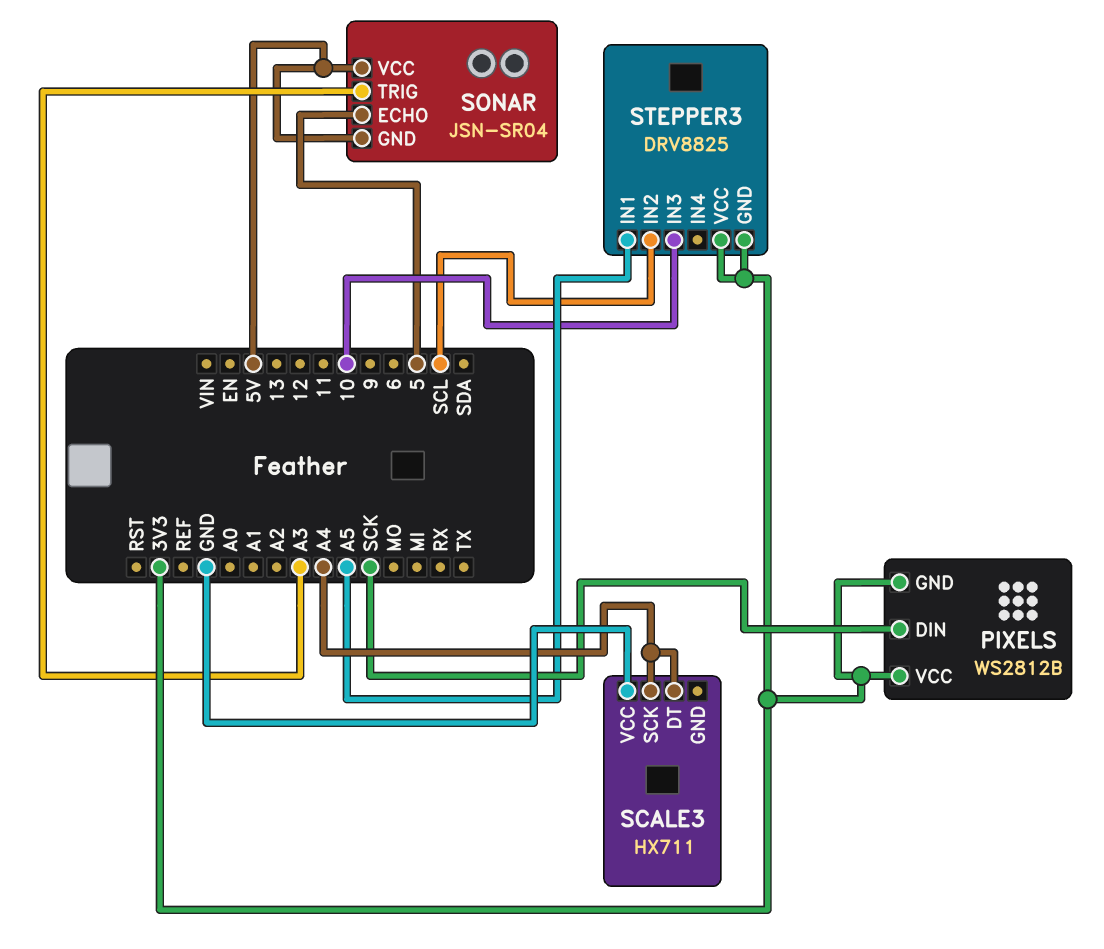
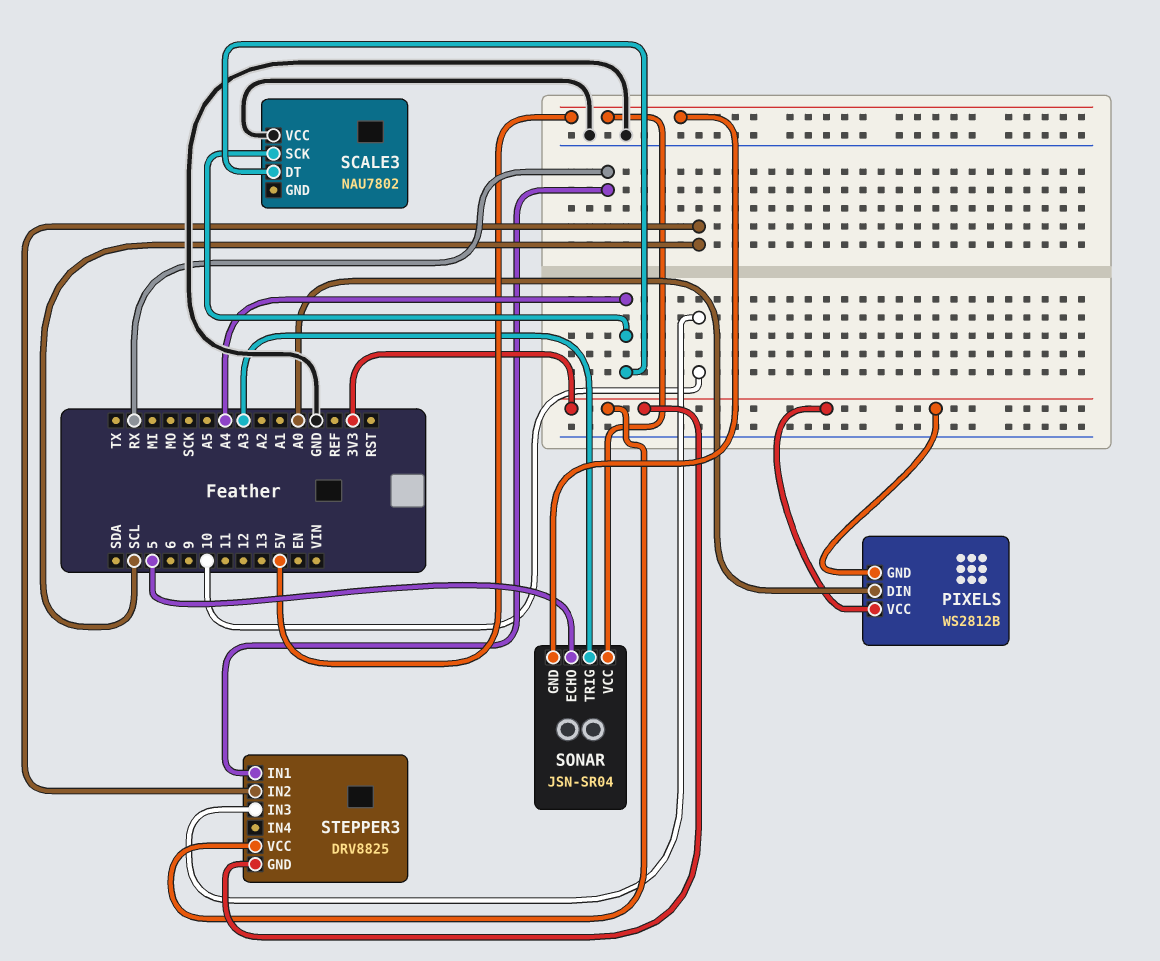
PIXELS pin DIN: SCK -> A0
SCALE3: HX711 -> NAU7802
STEPPER3 pin IN1: A5 -> RX

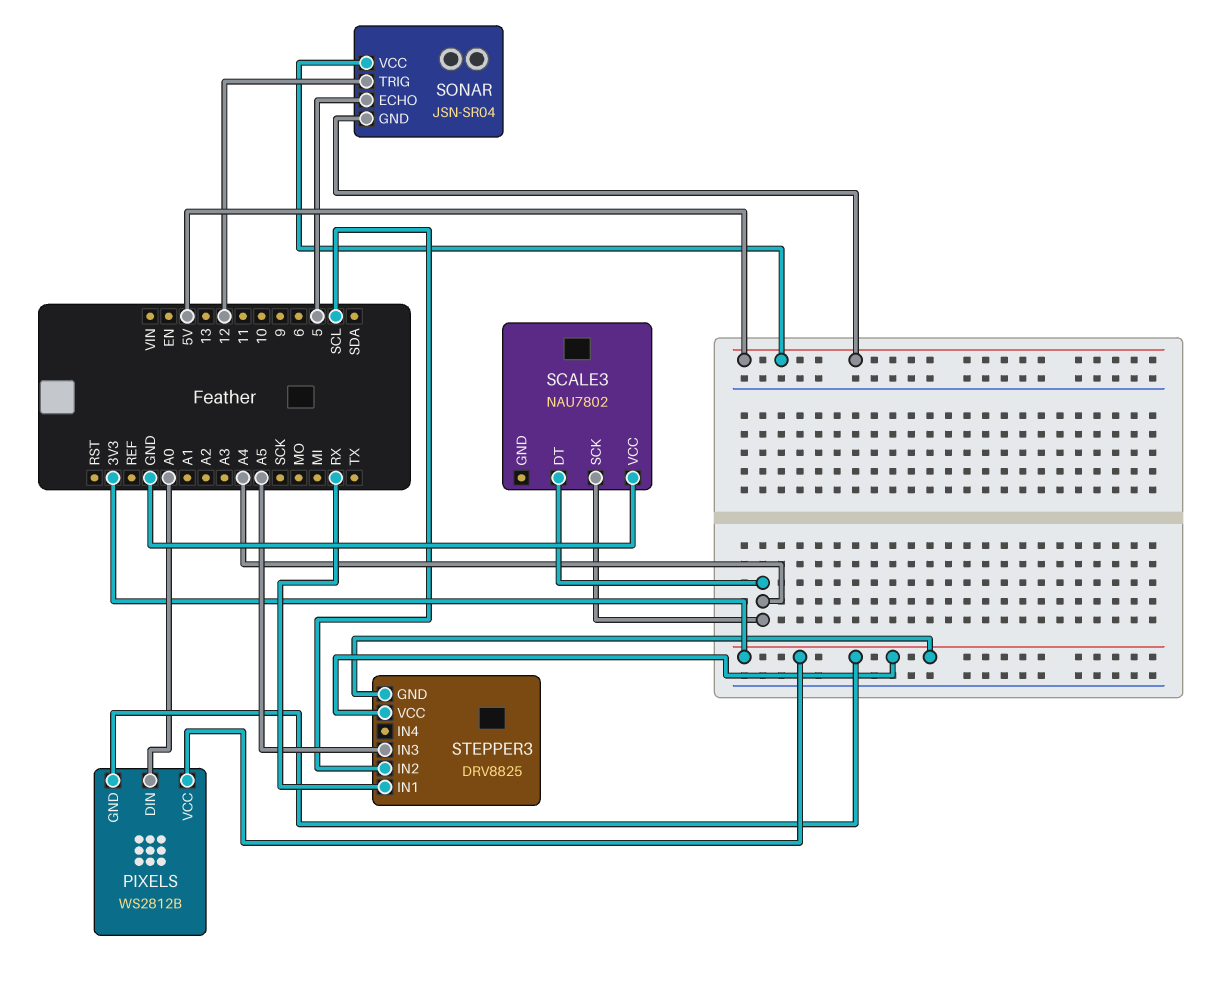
SONAR pin TRIG: A3 -> 12
STEPPER3 pin IN3: 10 -> A5

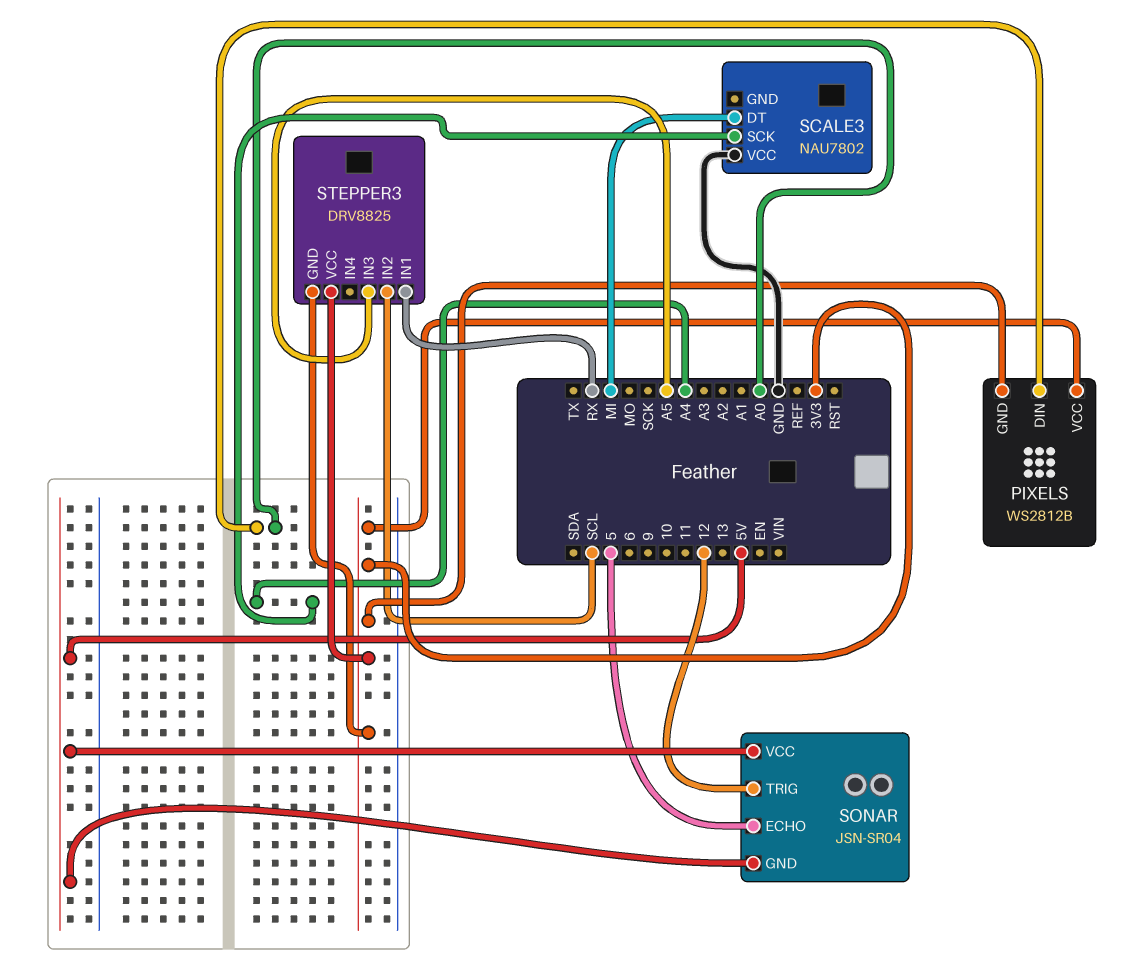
SCALE3 pin DT: A4 -> MI

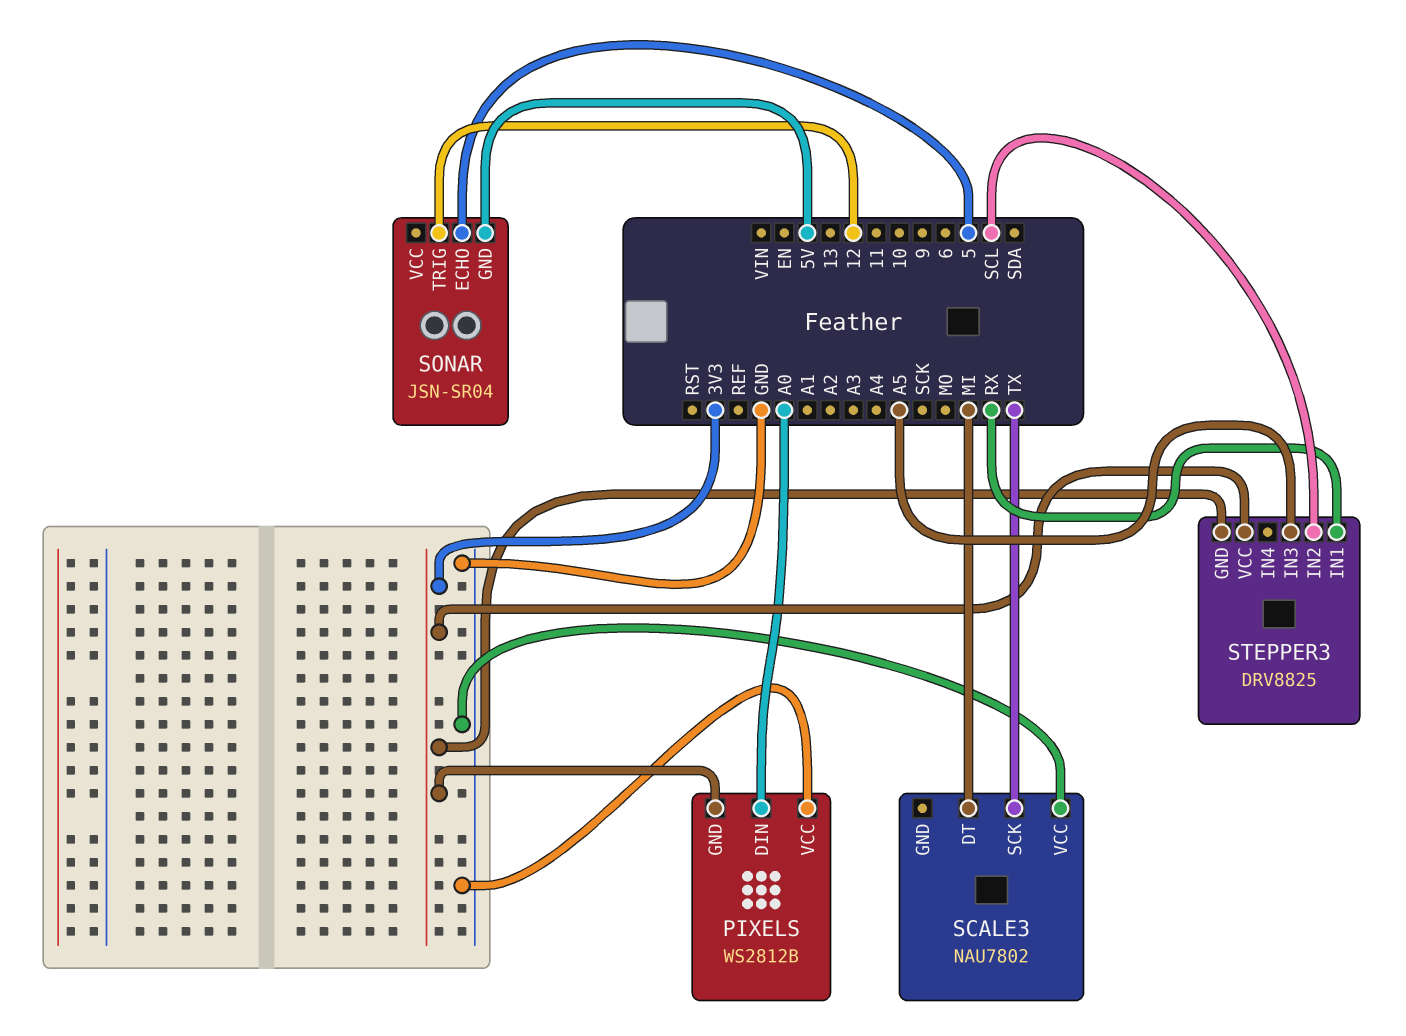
PIXELS pin VCC: 3V3 -> GND
SCALE3 pin SCK: A4 -> TX
SONAR pin VCC: 5V -> none

